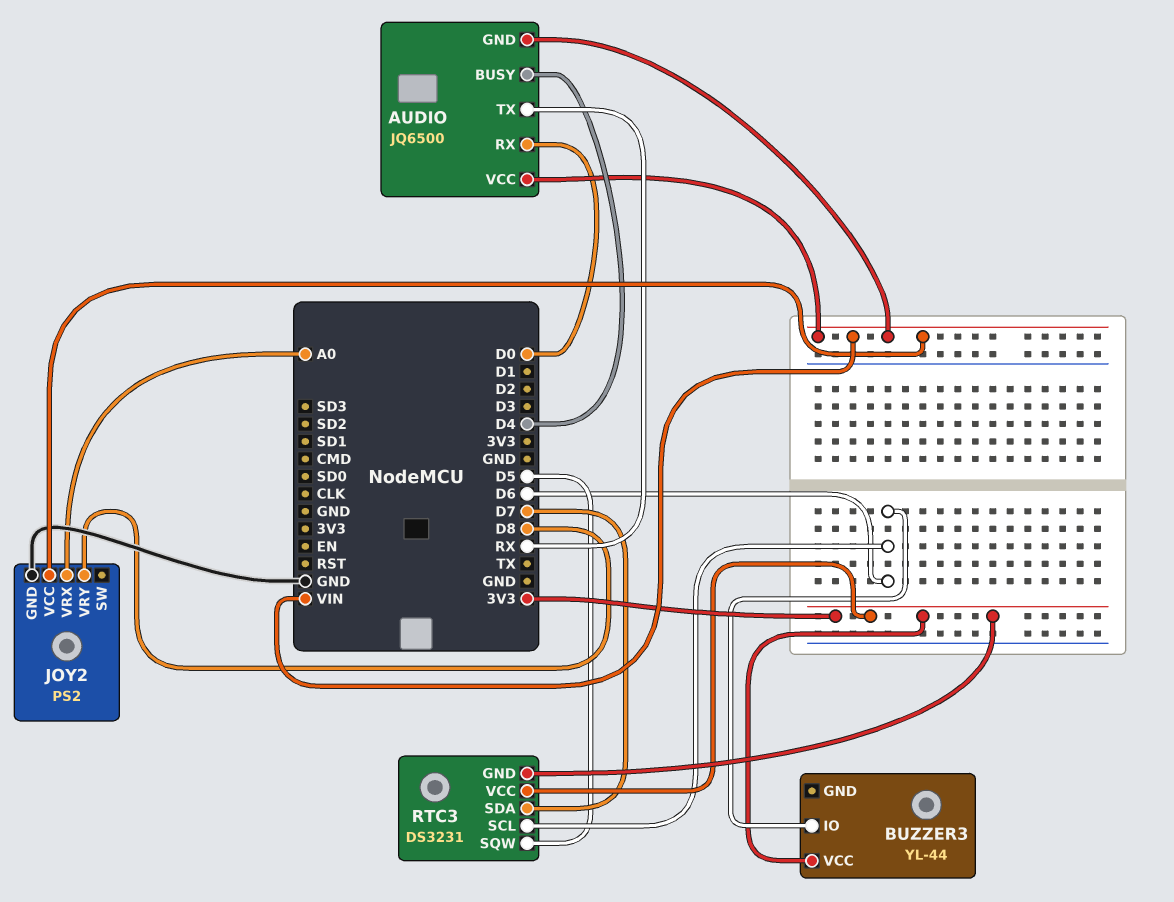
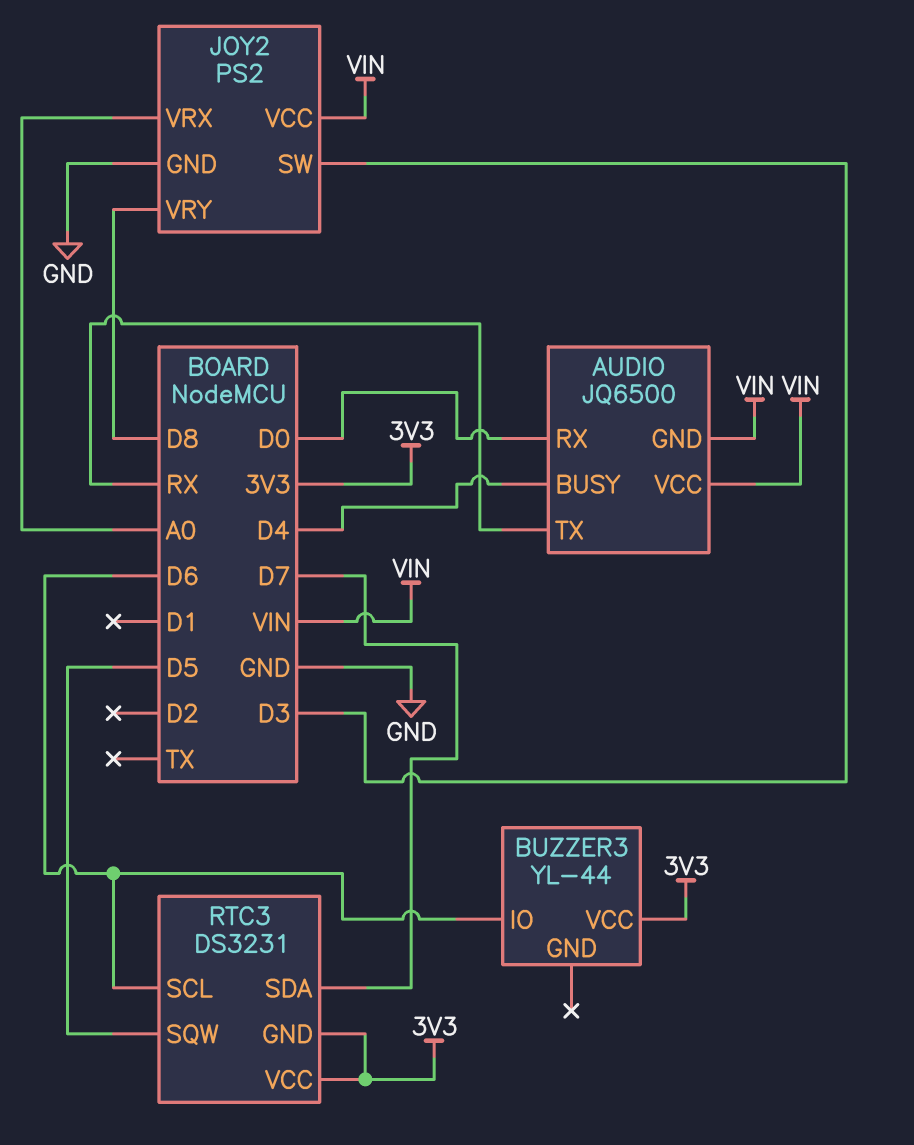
JOY2 pin SW: none -> D3

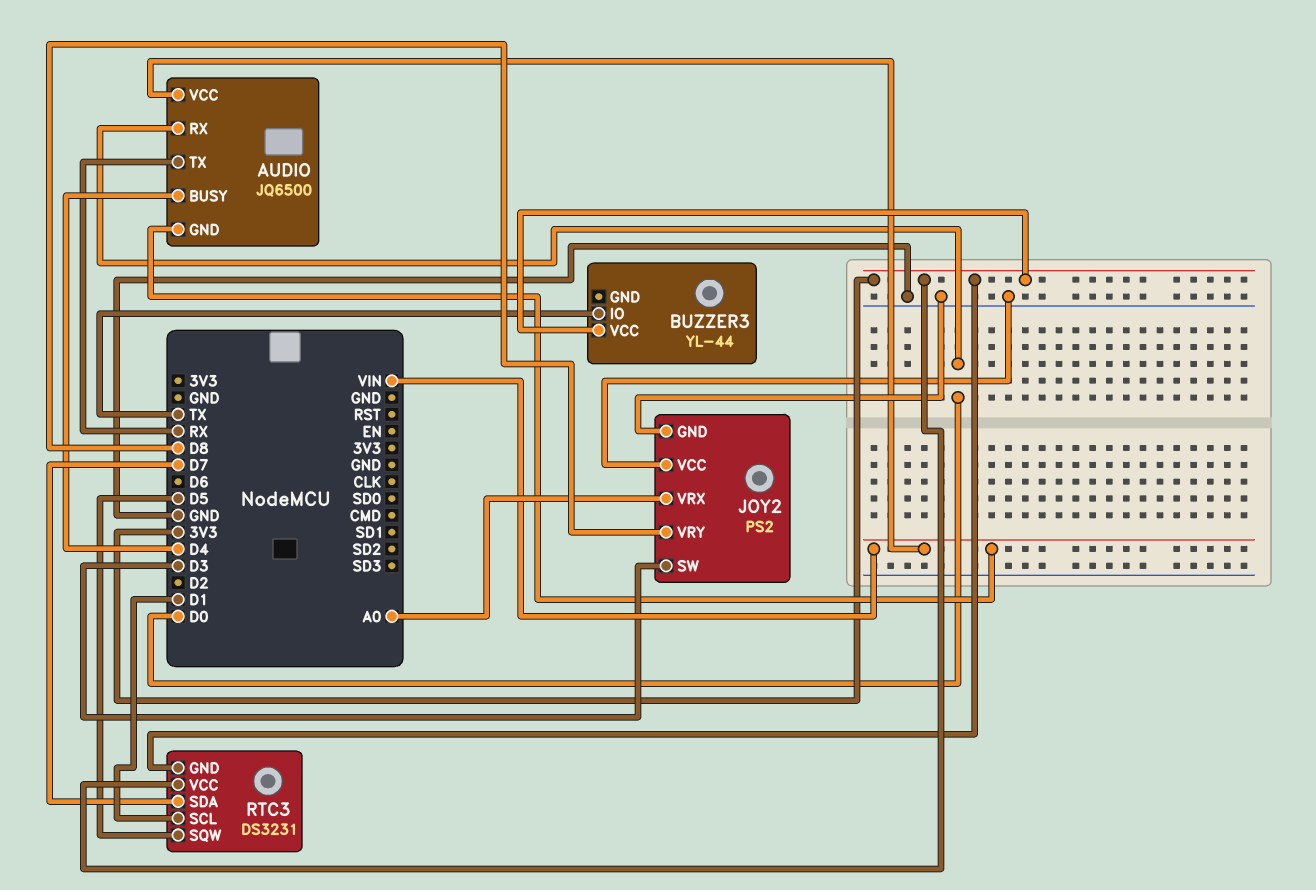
BUZZER3 pin IO: D6 -> TX
JOY2 pin VCC: VIN -> GND
RTC3 pin SCL: D6 -> D1

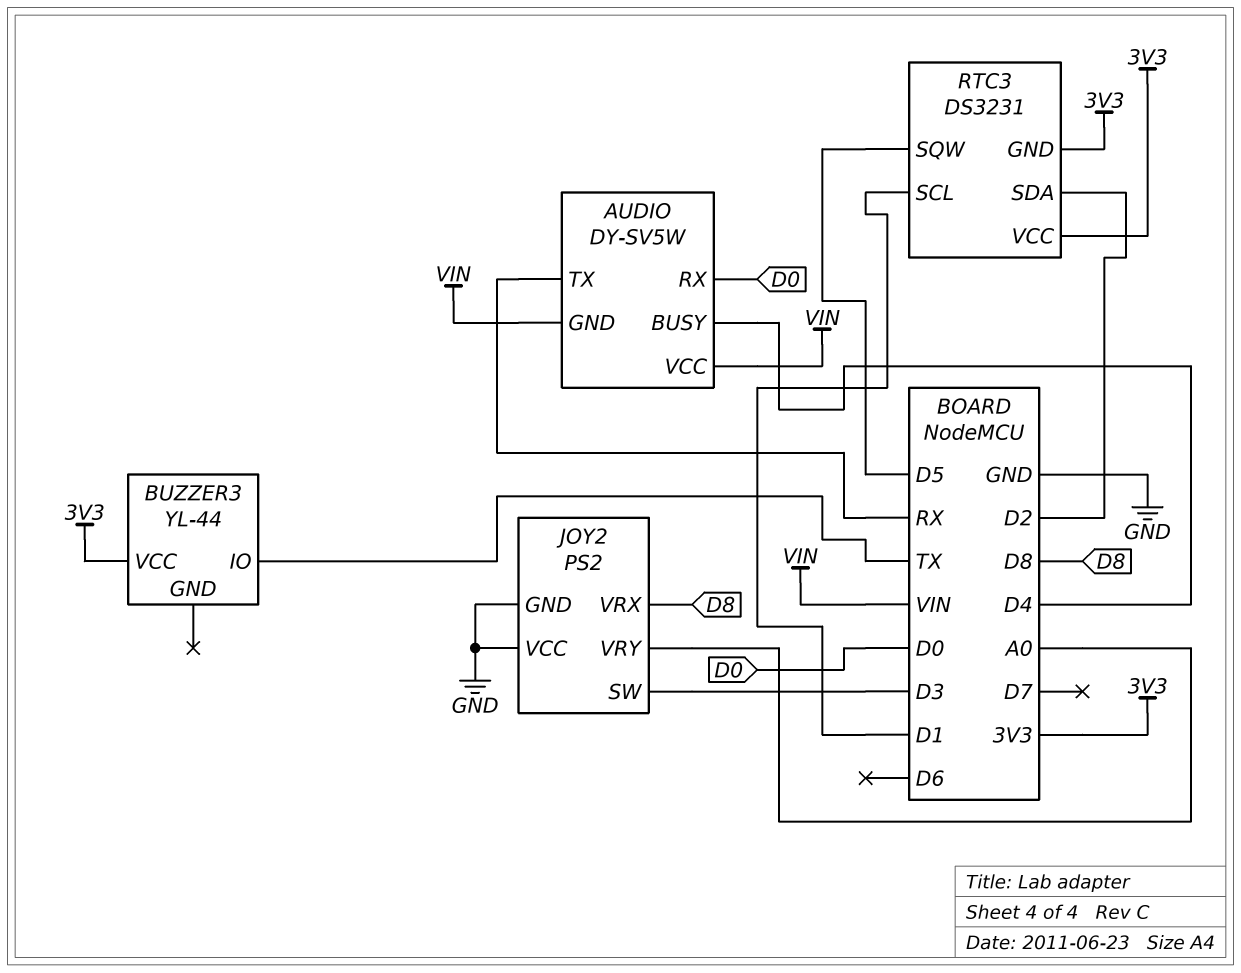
AUDIO: JQ6500 -> DY-SV5W
JOY2 pin VRX: A0 -> D8
JOY2 pin VRY: D8 -> A0
RTC3 pin SDA: D7 -> D2

